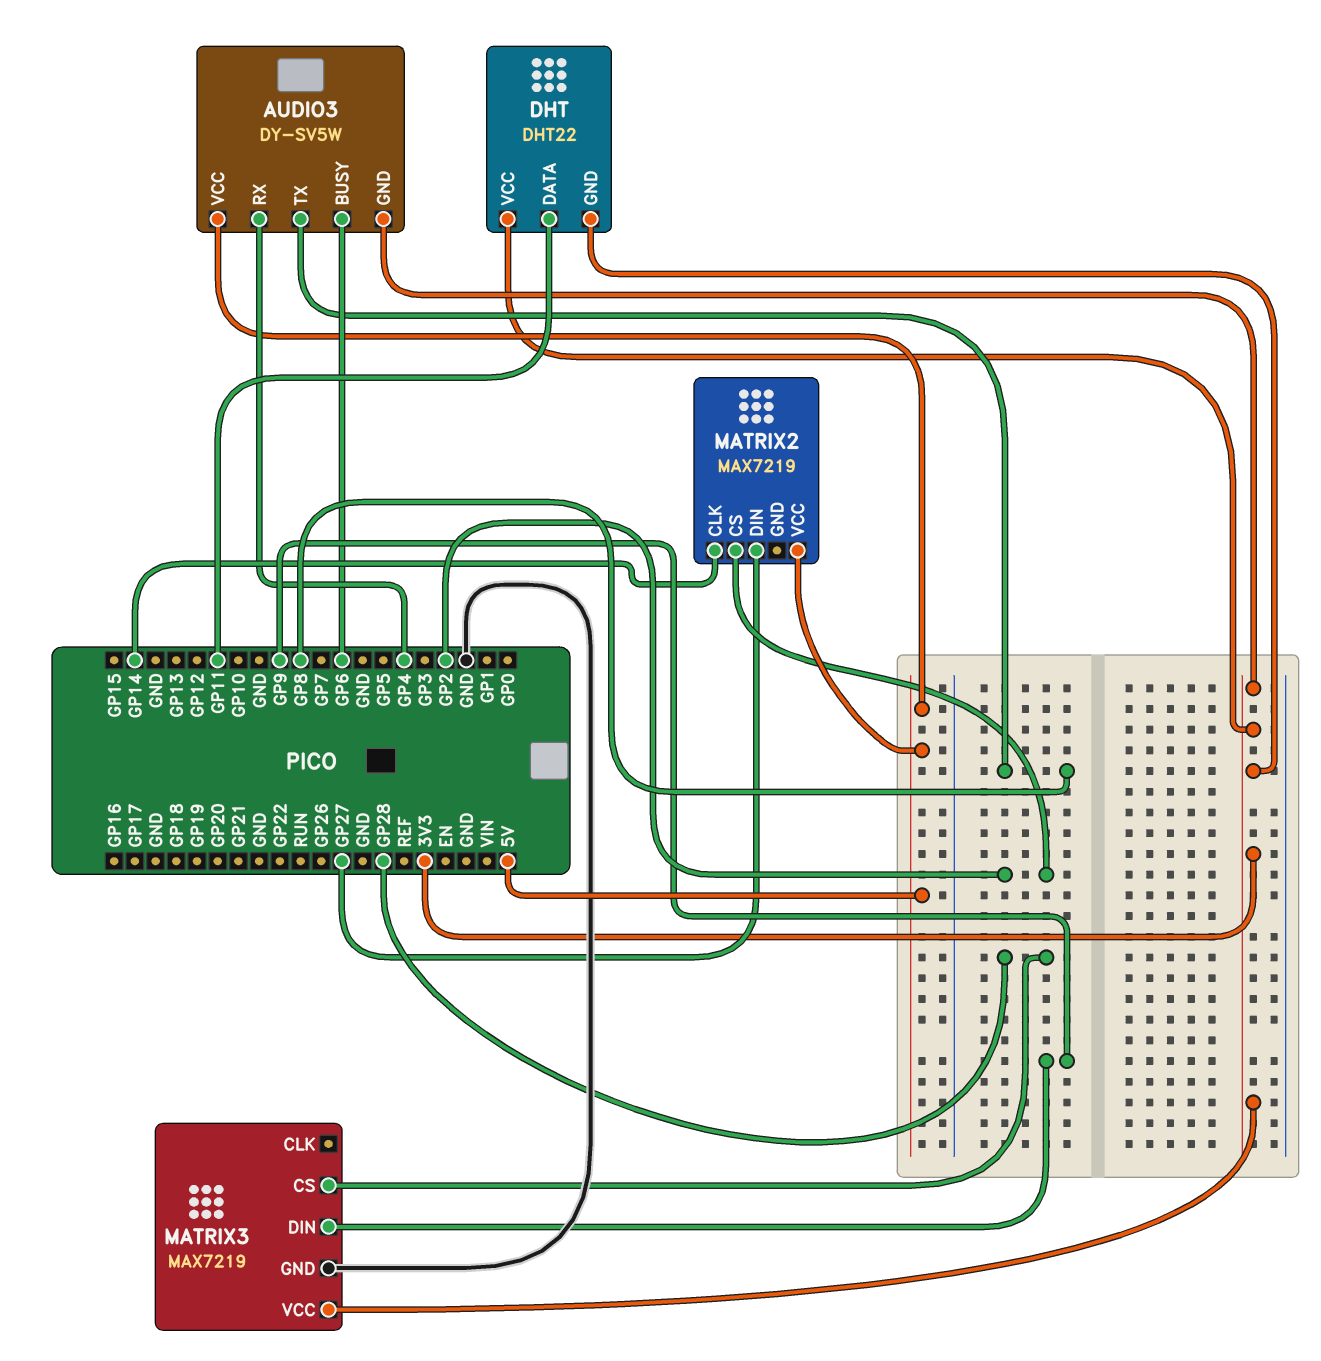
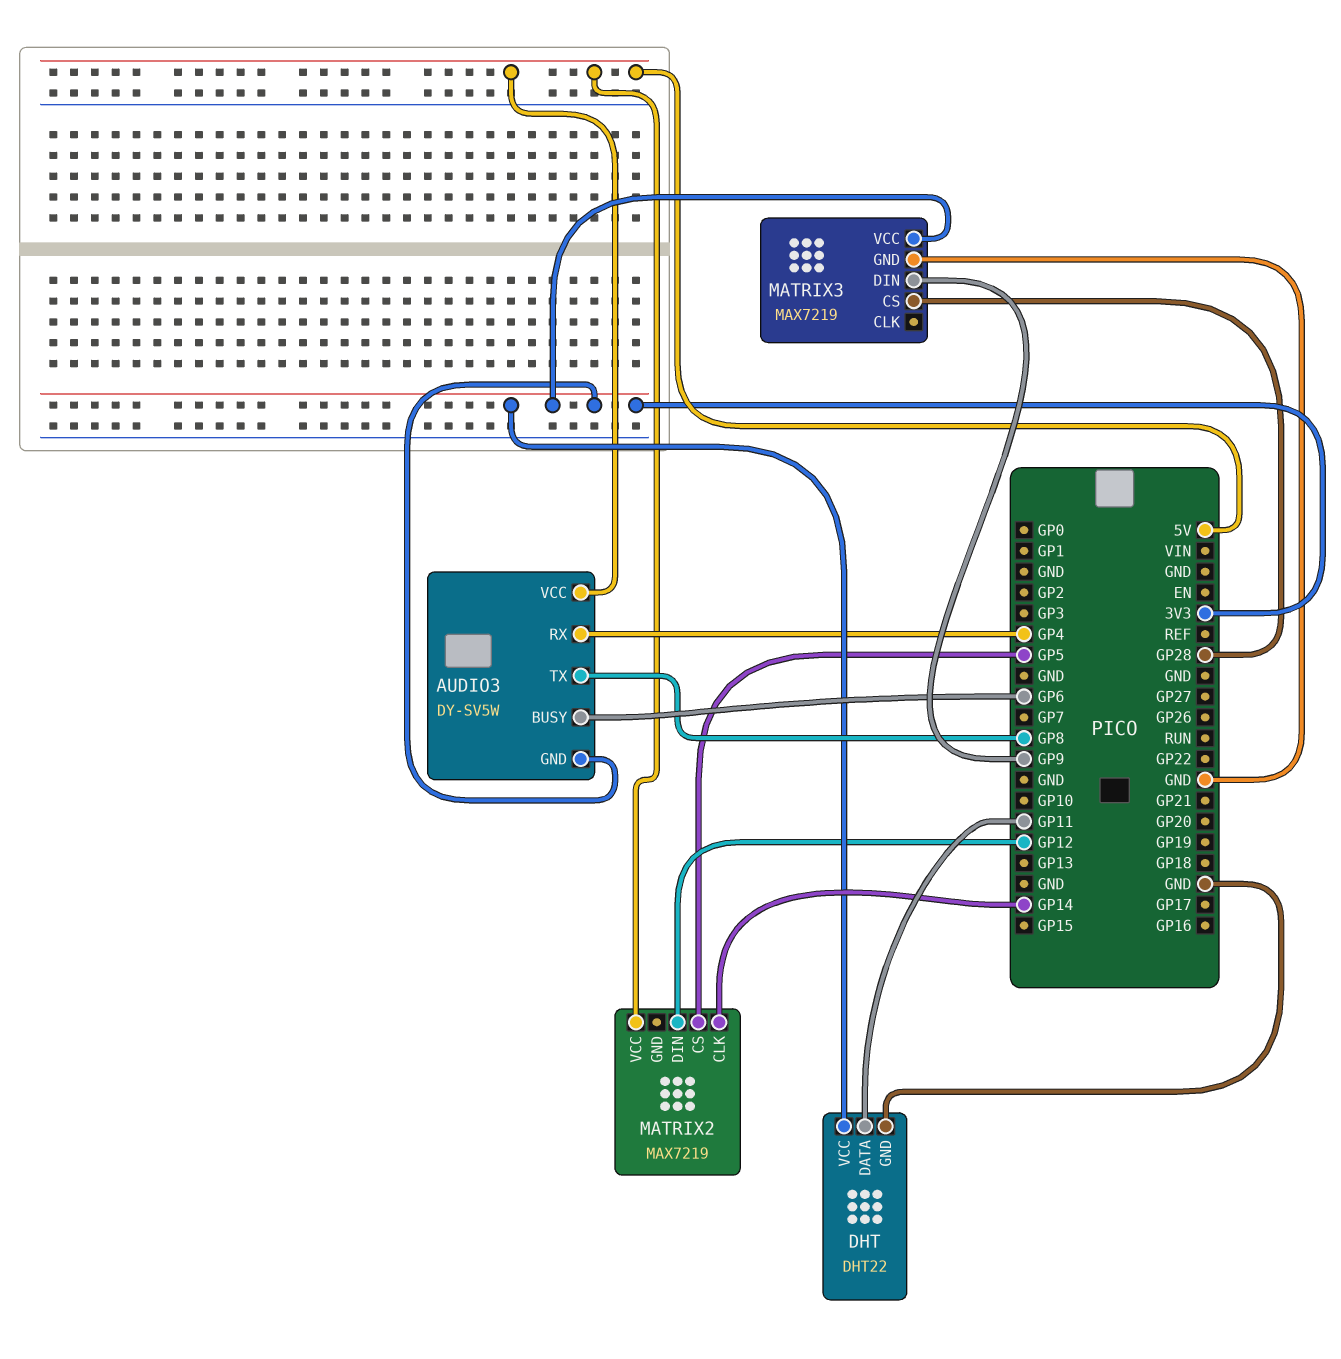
DHT pin GND: 3V3 -> GND
MATRIX2 pin CS: GP2 -> GP5
MATRIX2 pin DIN: GP27 -> GP12

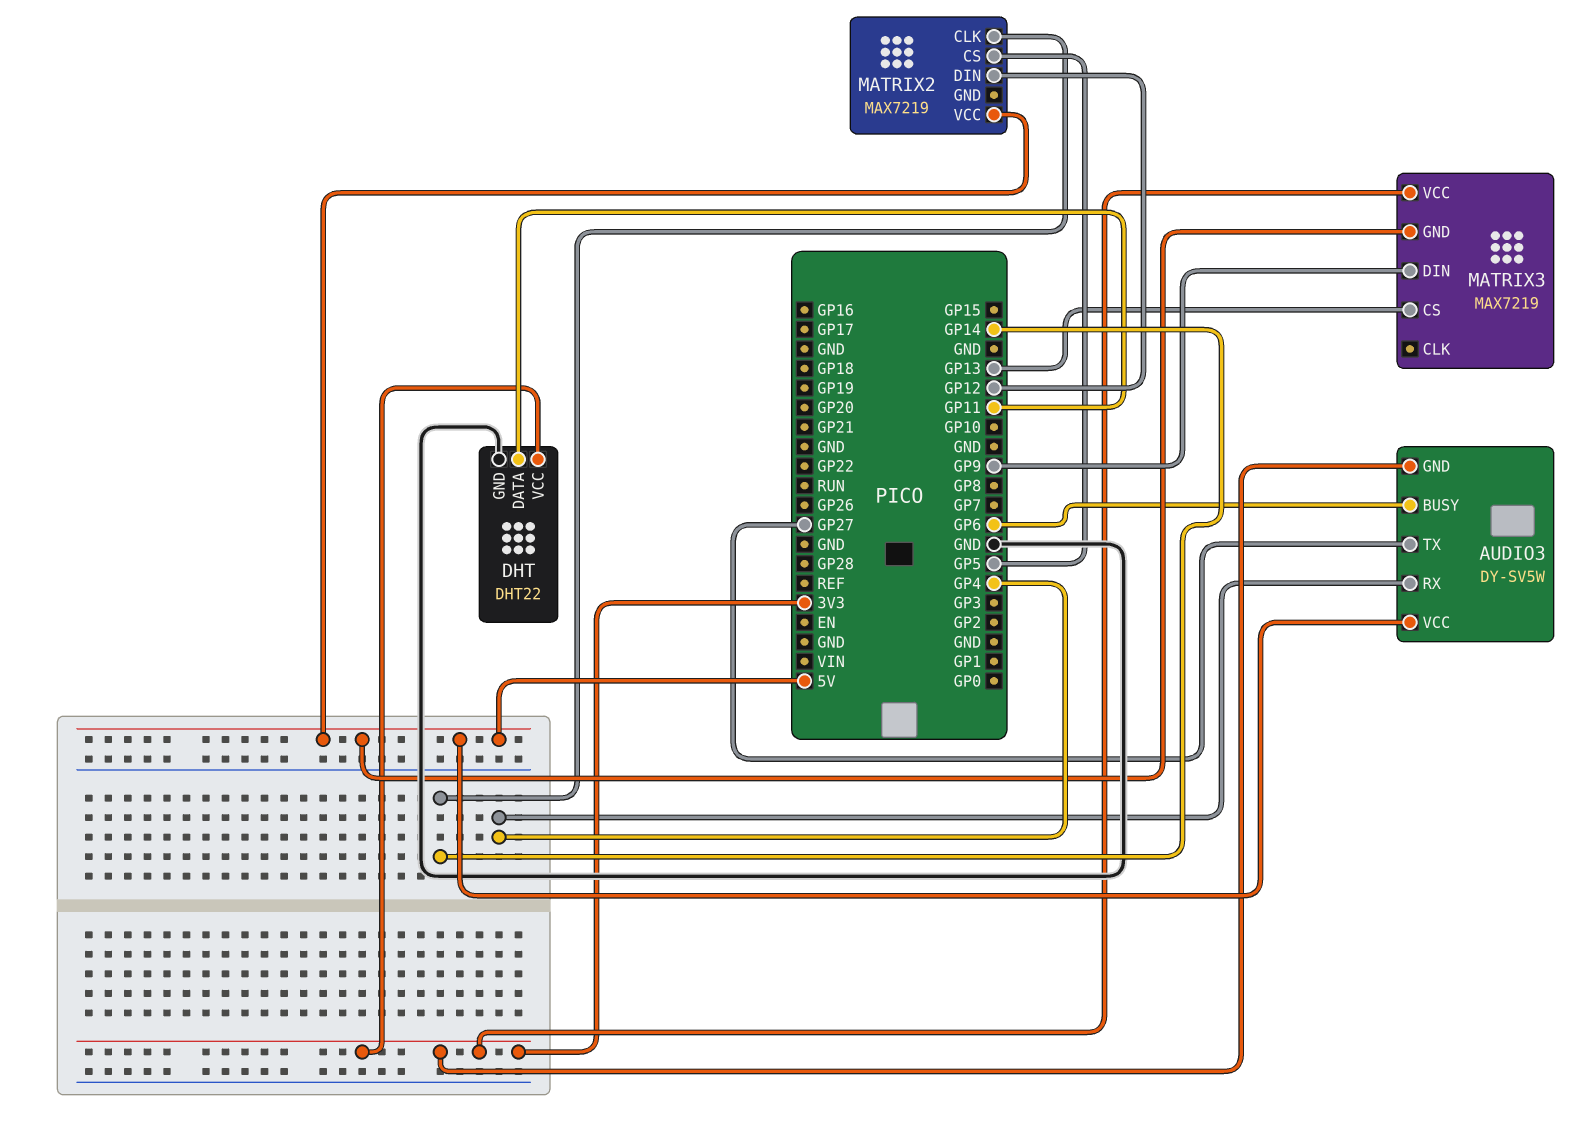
AUDIO3 pin TX: GP8 -> GP27
MATRIX3 pin CS: GP28 -> GP13
MATRIX3 pin GND: GND -> 5V

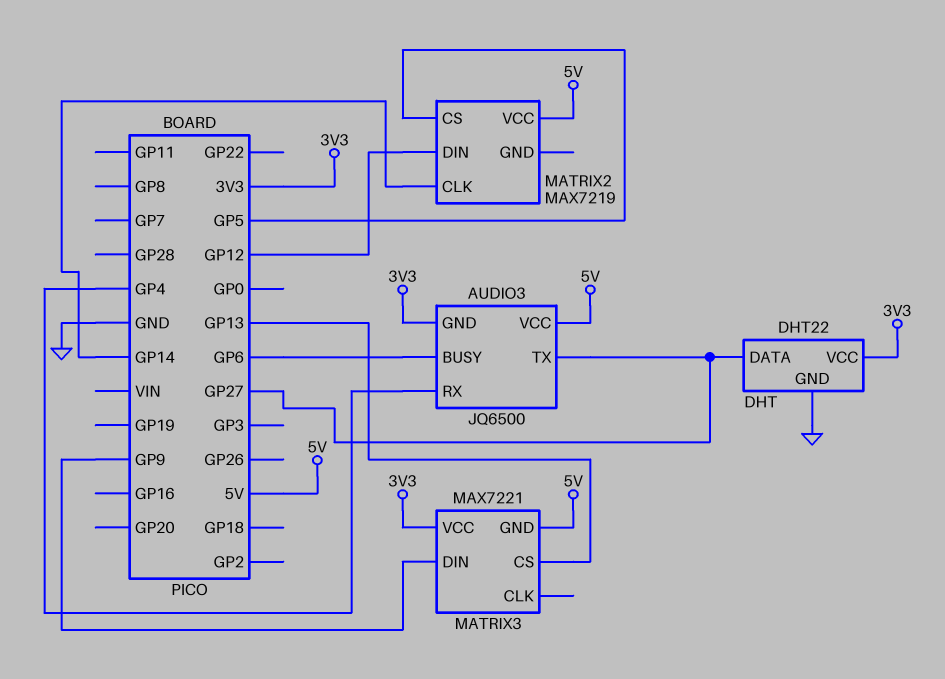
AUDIO3: DY-SV5W -> JQ6500
DHT pin DATA: GP11 -> GP27
MATRIX3: MAX7219 -> MAX7221

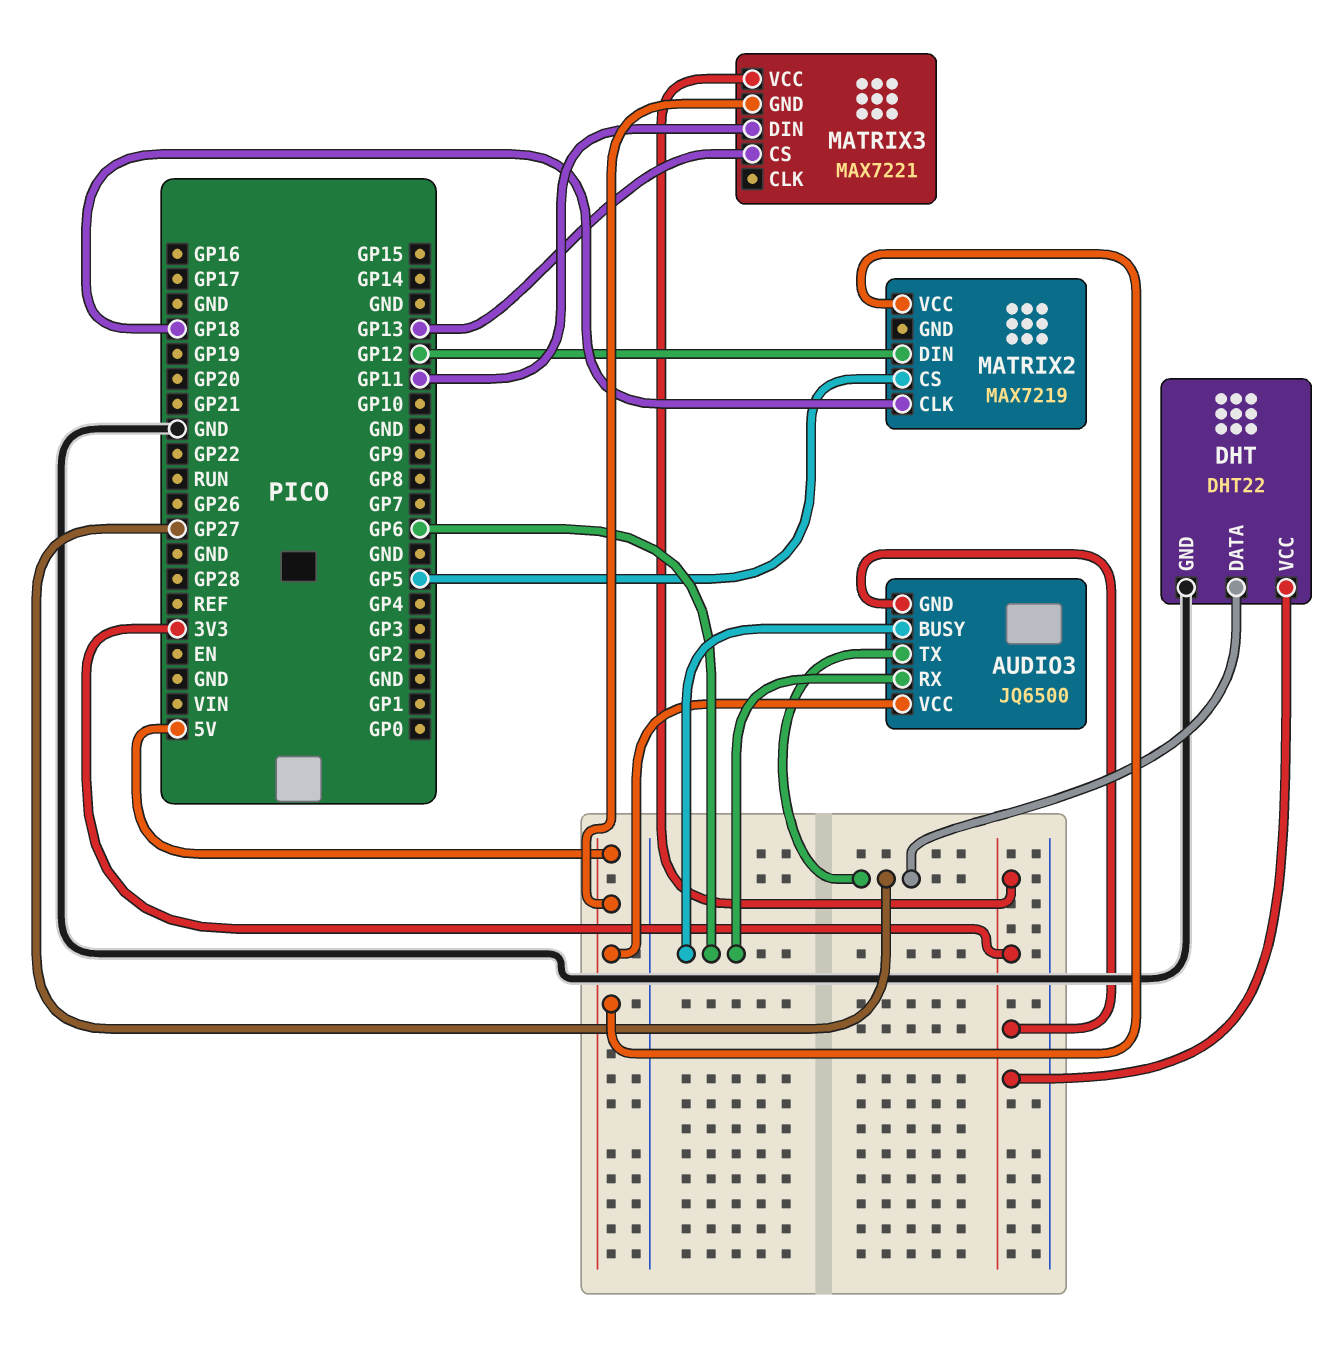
AUDIO3 pin RX: GP4 -> GP6
MATRIX2 pin CLK: GP14 -> GP18
MATRIX3 pin DIN: GP9 -> GP11

